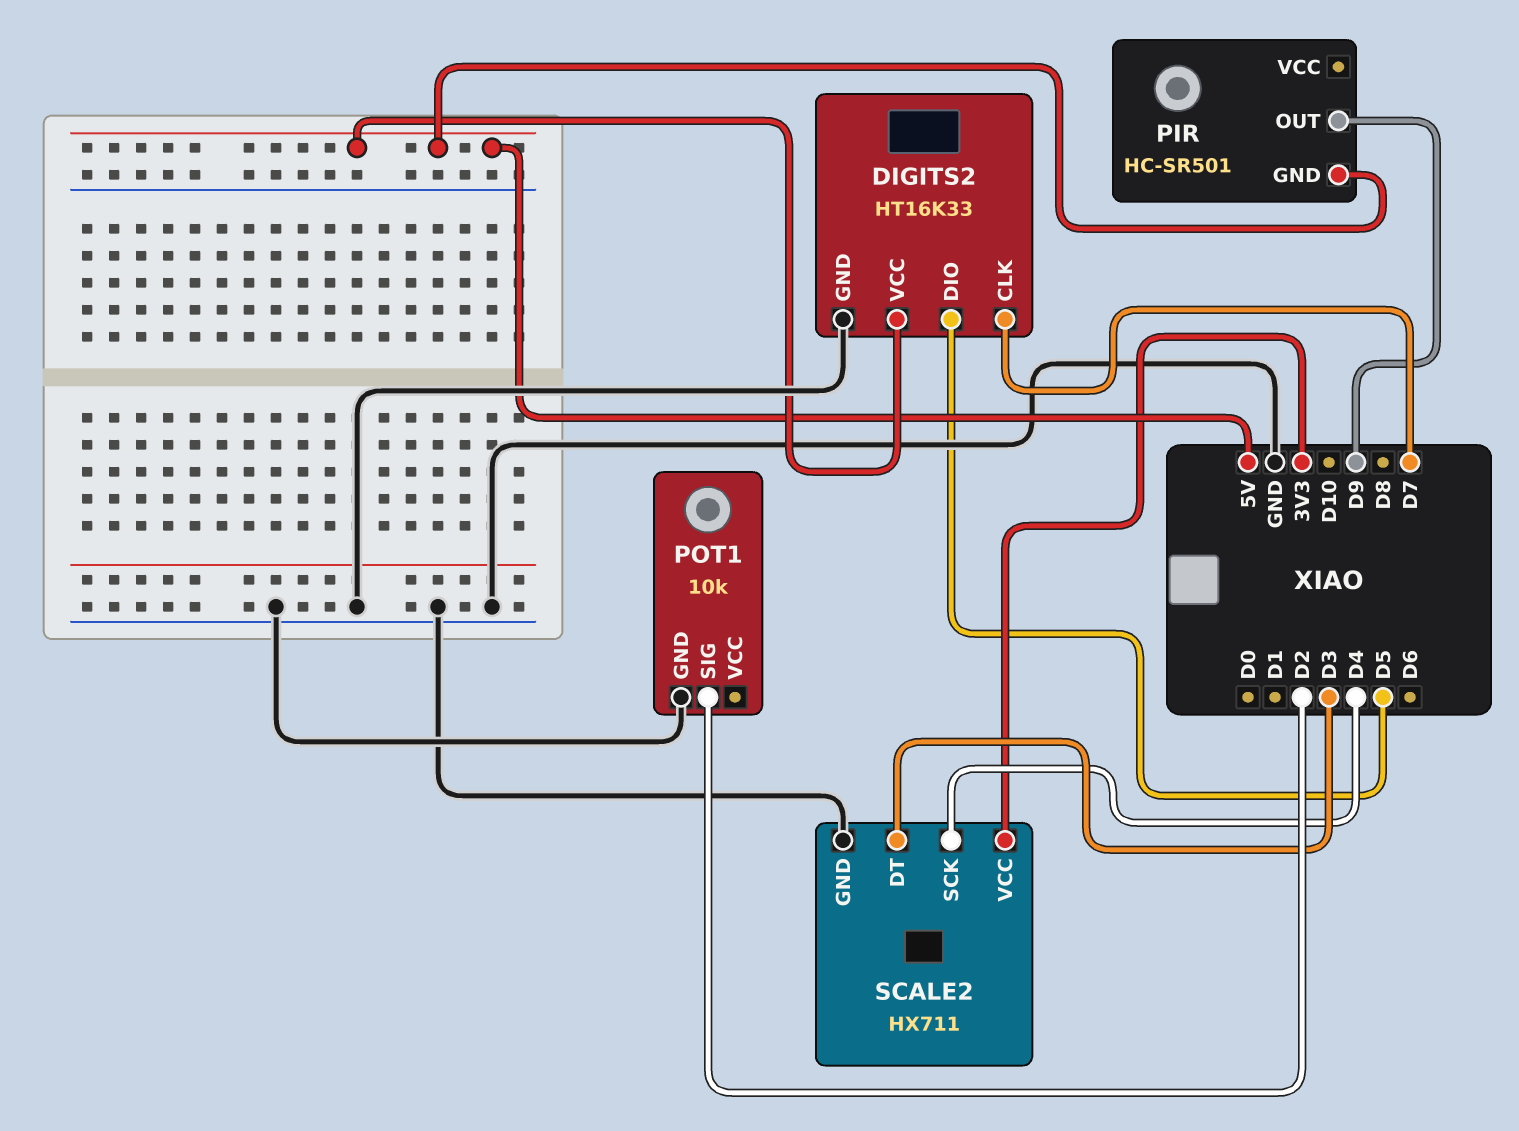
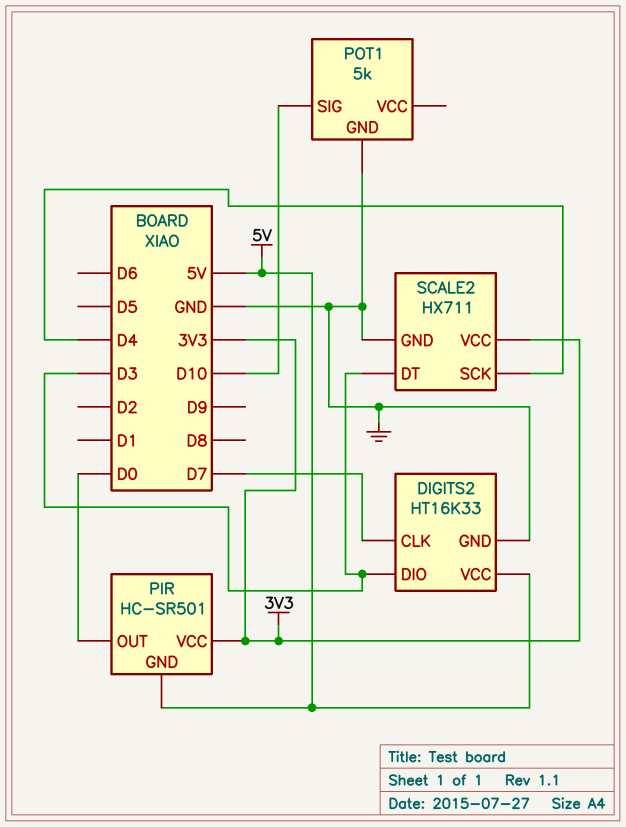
DIGITS2 pin DIO: D5 -> D3
PIR pin OUT: D9 -> D0
PIR pin VCC: none -> 3V3
POT1: 10k -> 5k
POT1 pin SIG: D2 -> D10

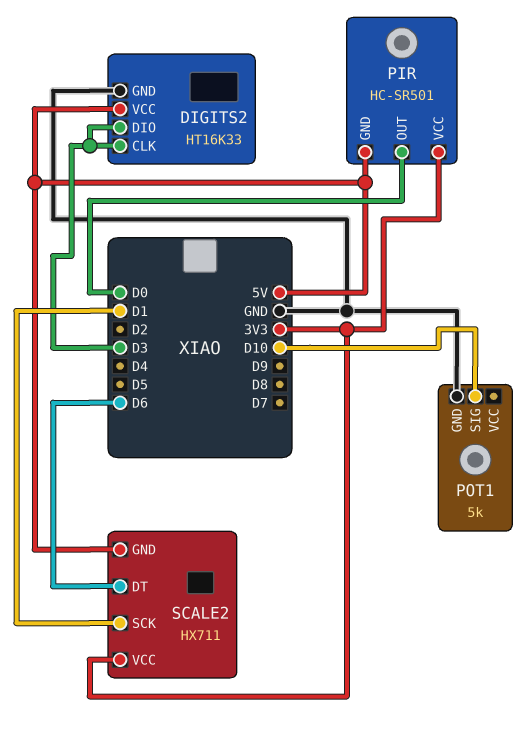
DIGITS2 pin CLK: D7 -> D3
SCALE2 pin DT: D3 -> D6
SCALE2 pin GND: GND -> 5V
SCALE2 pin SCK: D4 -> D1

